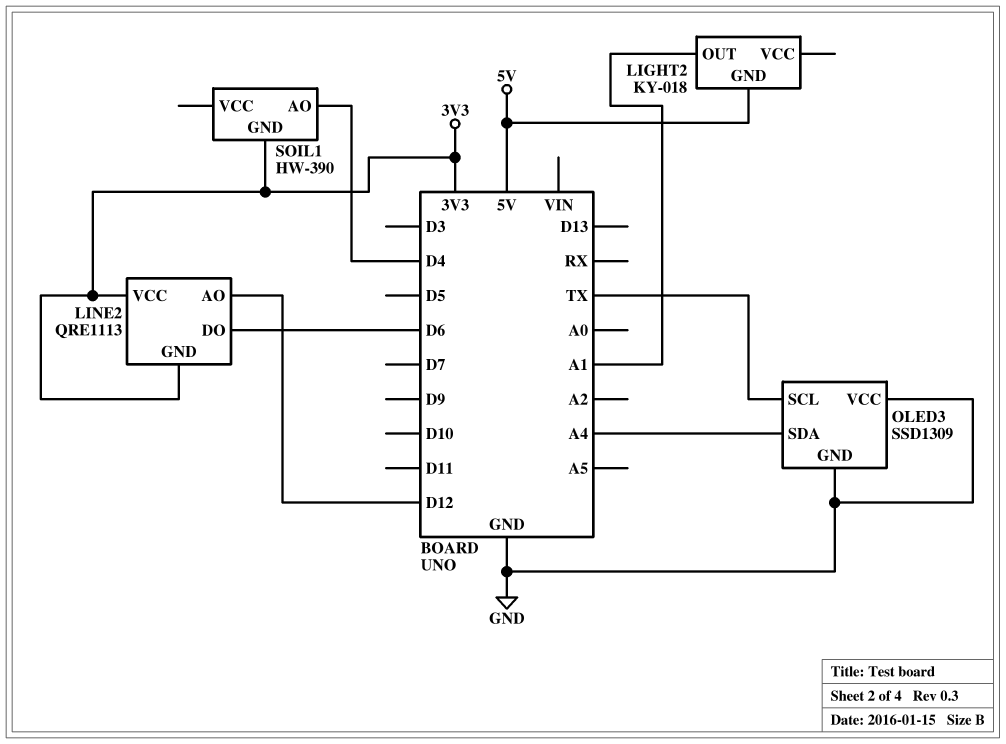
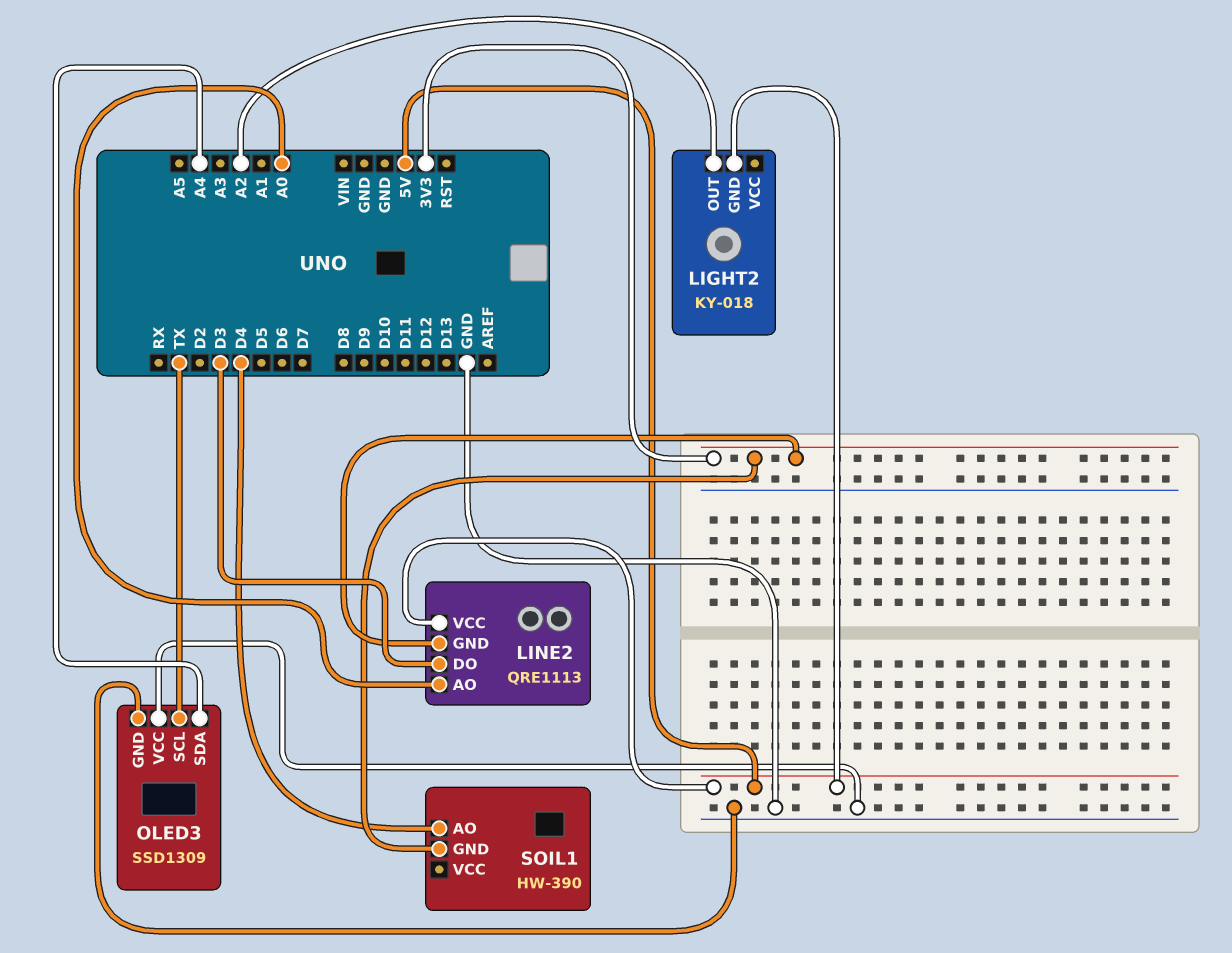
LIGHT2 pin OUT: A1 -> A2
LINE2 pin AO: D12 -> A0
LINE2 pin DO: D6 -> D3
LINE2 pin VCC: 3V3 -> 5V

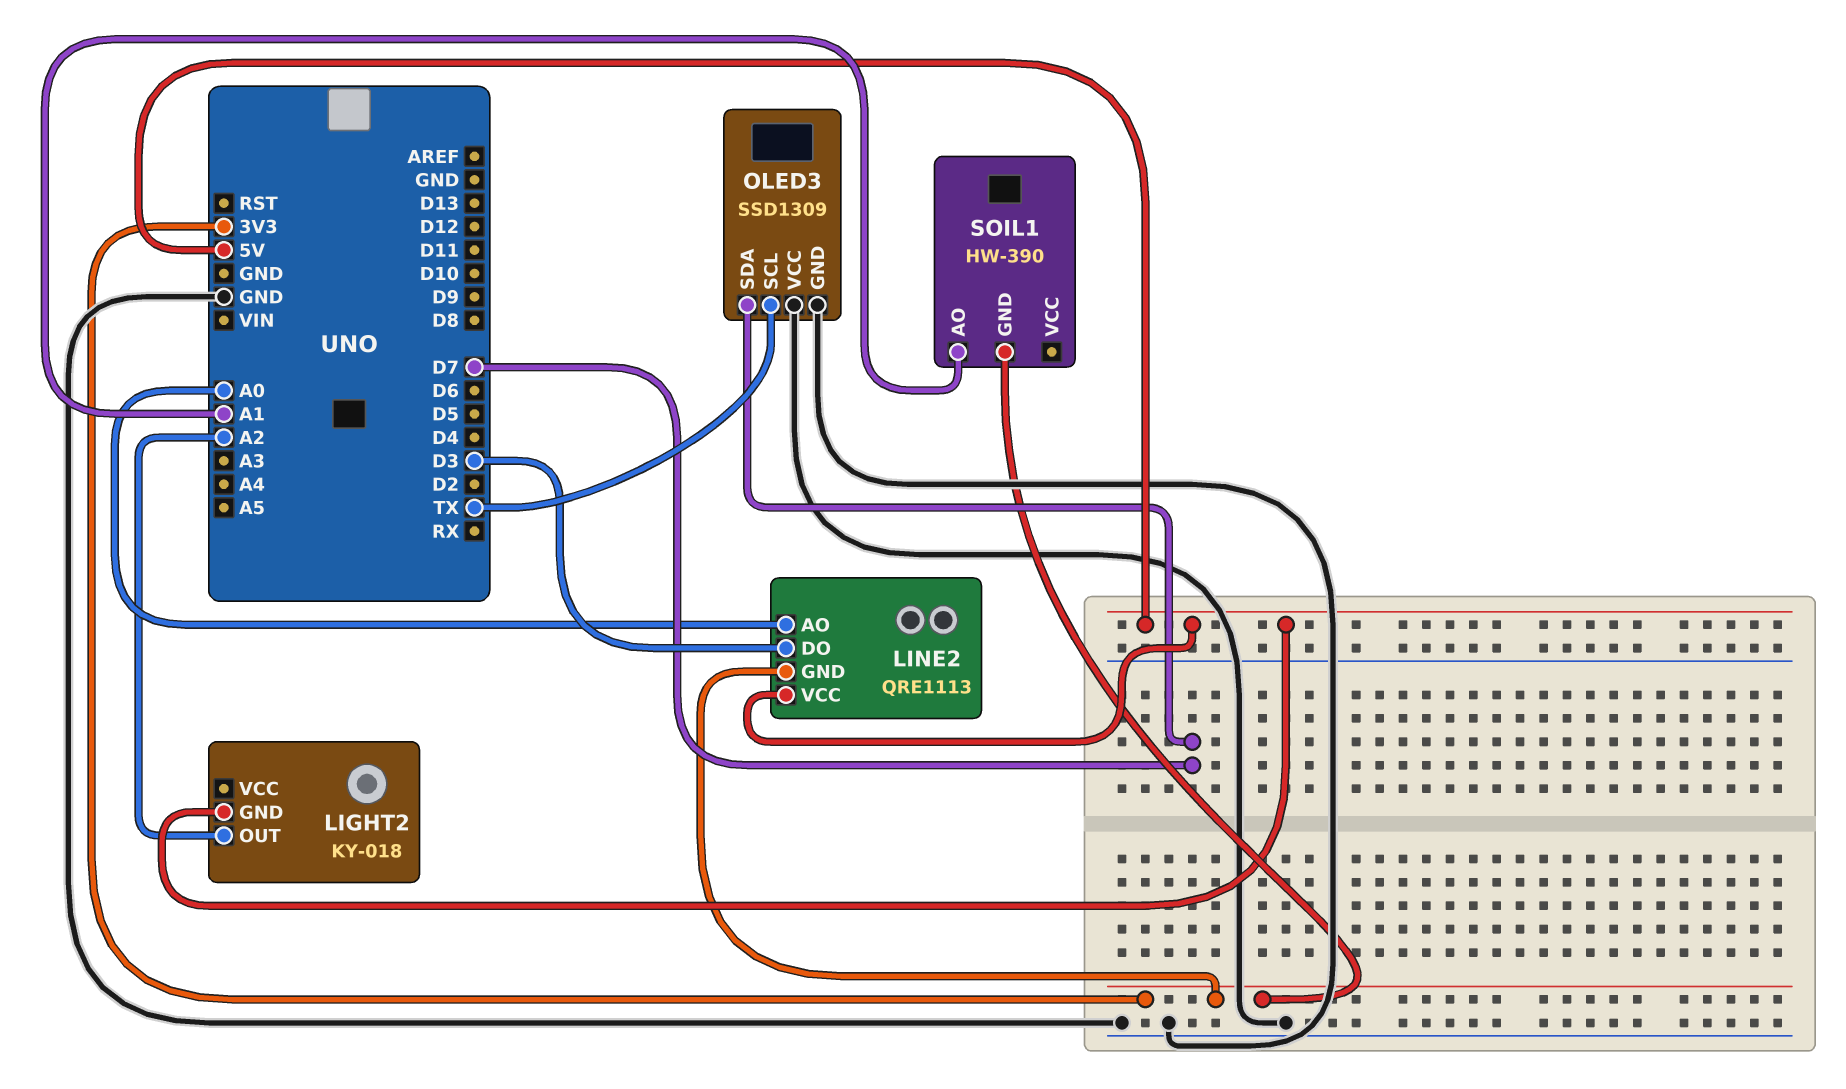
OLED3 pin SDA: A4 -> D7
SOIL1 pin AO: D4 -> A1

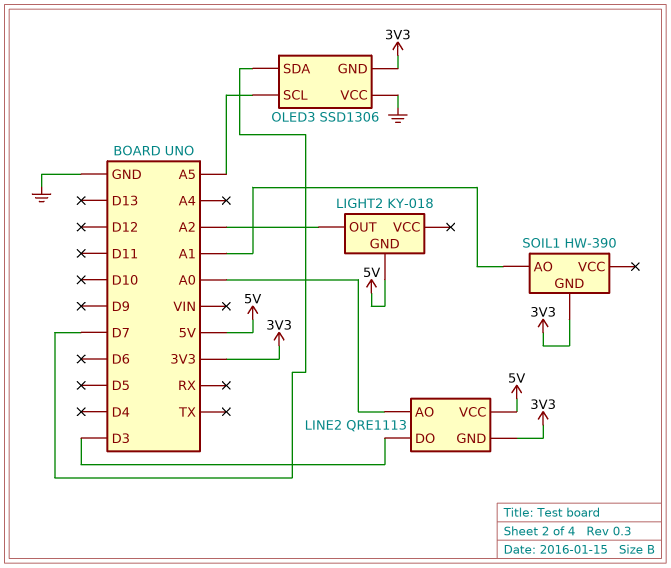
OLED3: SSD1309 -> SSD1306
OLED3 pin GND: GND -> 3V3
OLED3 pin SCL: TX -> A5

